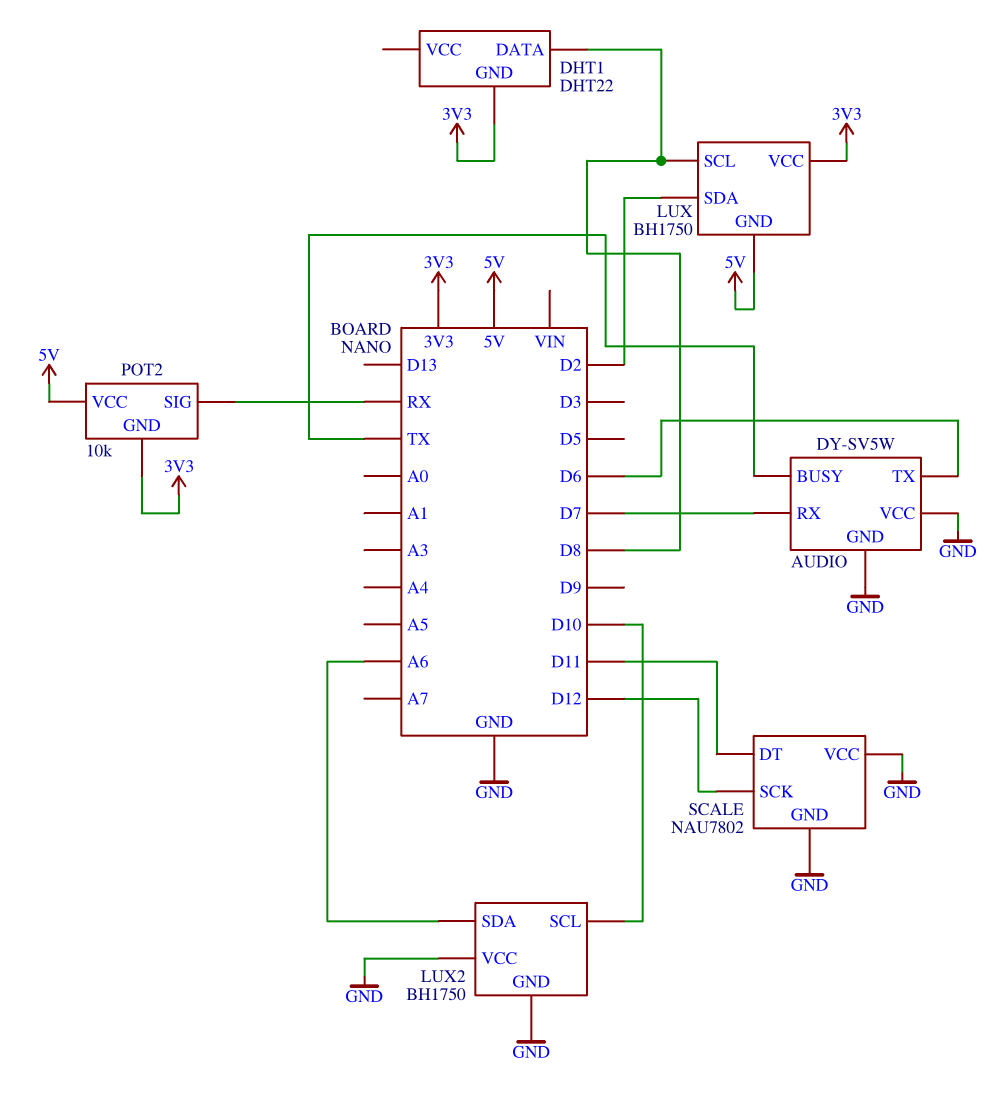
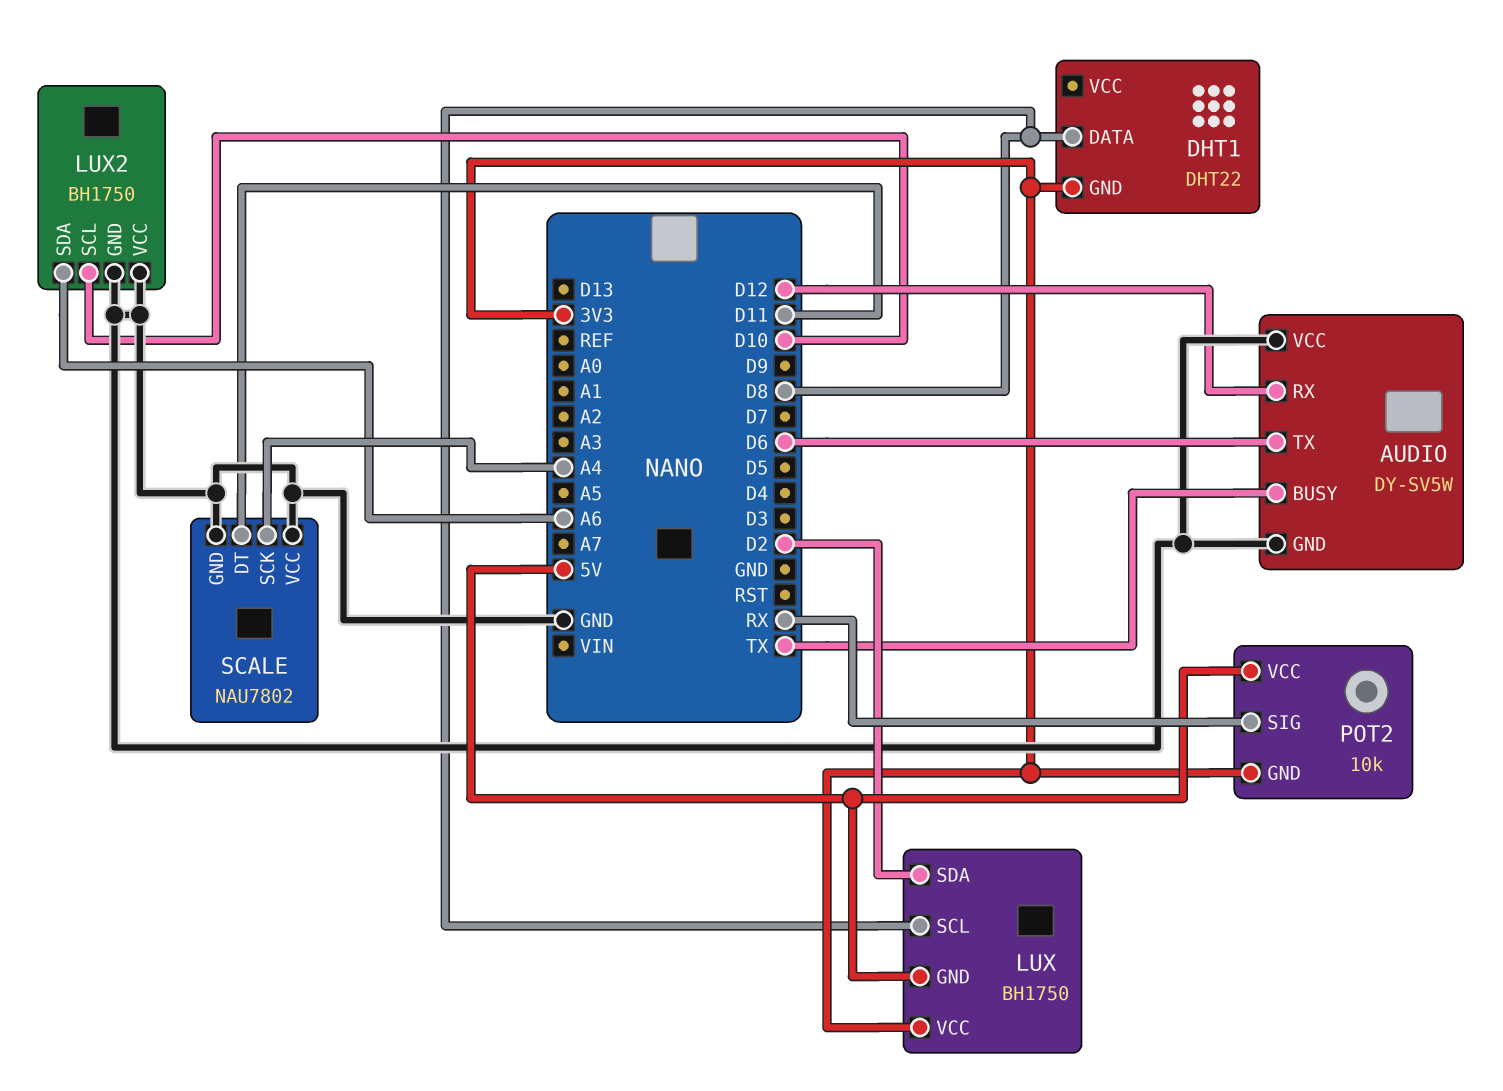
AUDIO pin RX: D7 -> D12
SCALE pin SCK: D12 -> A4

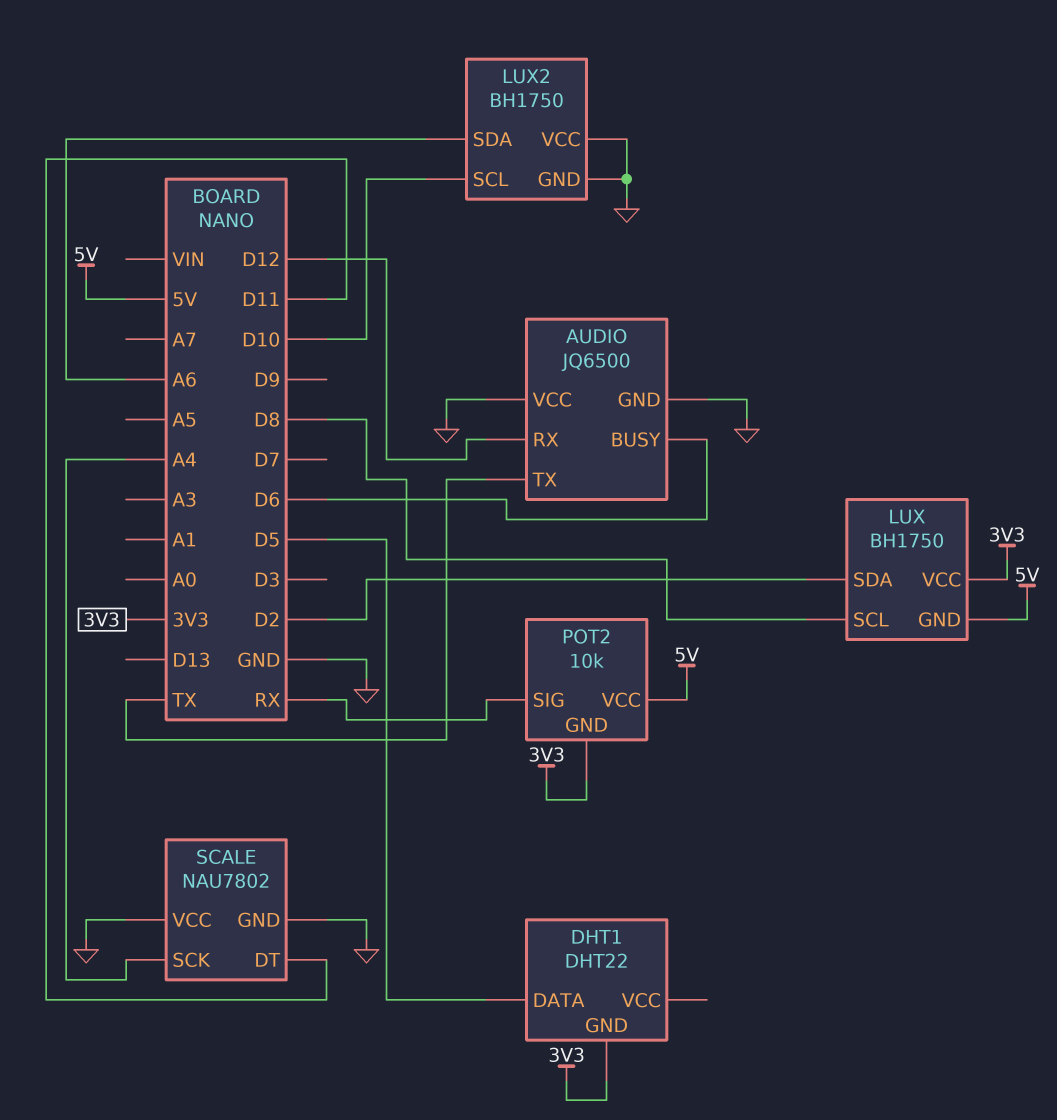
AUDIO: DY-SV5W -> JQ6500
AUDIO pin BUSY: TX -> D6
AUDIO pin TX: D6 -> TX
DHT1 pin DATA: D8 -> D5

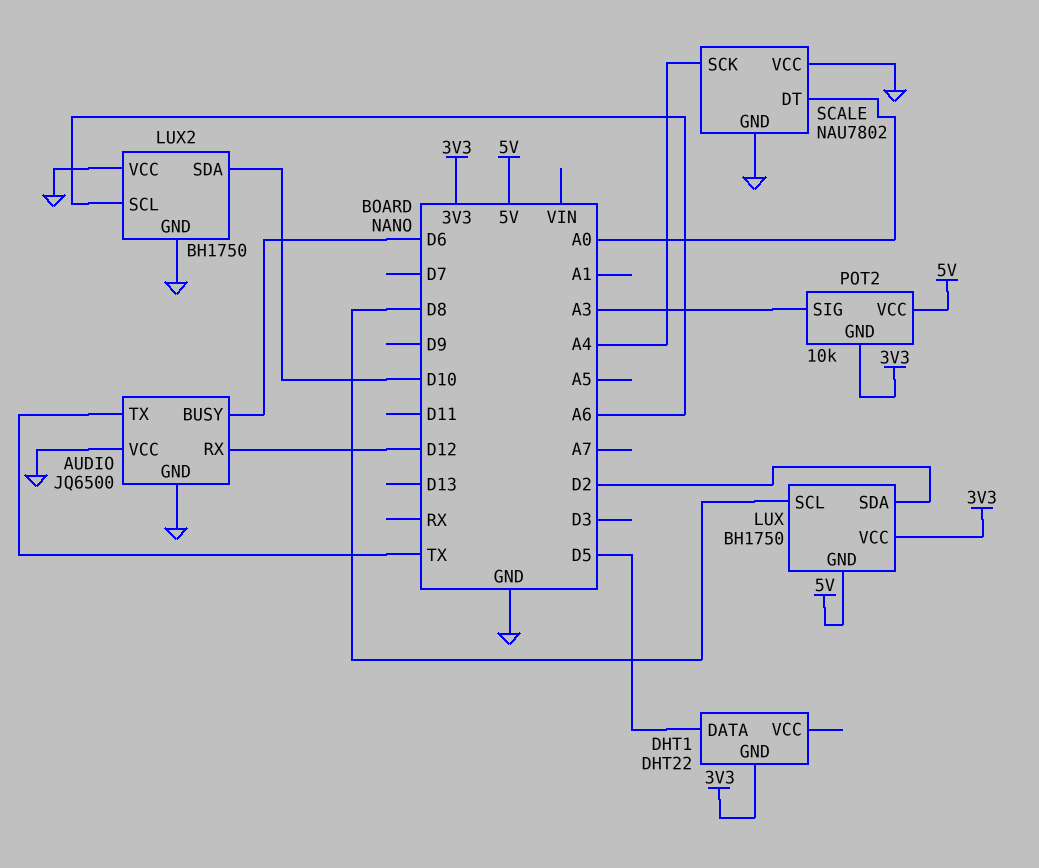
LUX2 pin SCL: D10 -> A6
LUX2 pin SDA: A6 -> D10
POT2 pin SIG: RX -> A3
SCALE pin DT: D11 -> A0

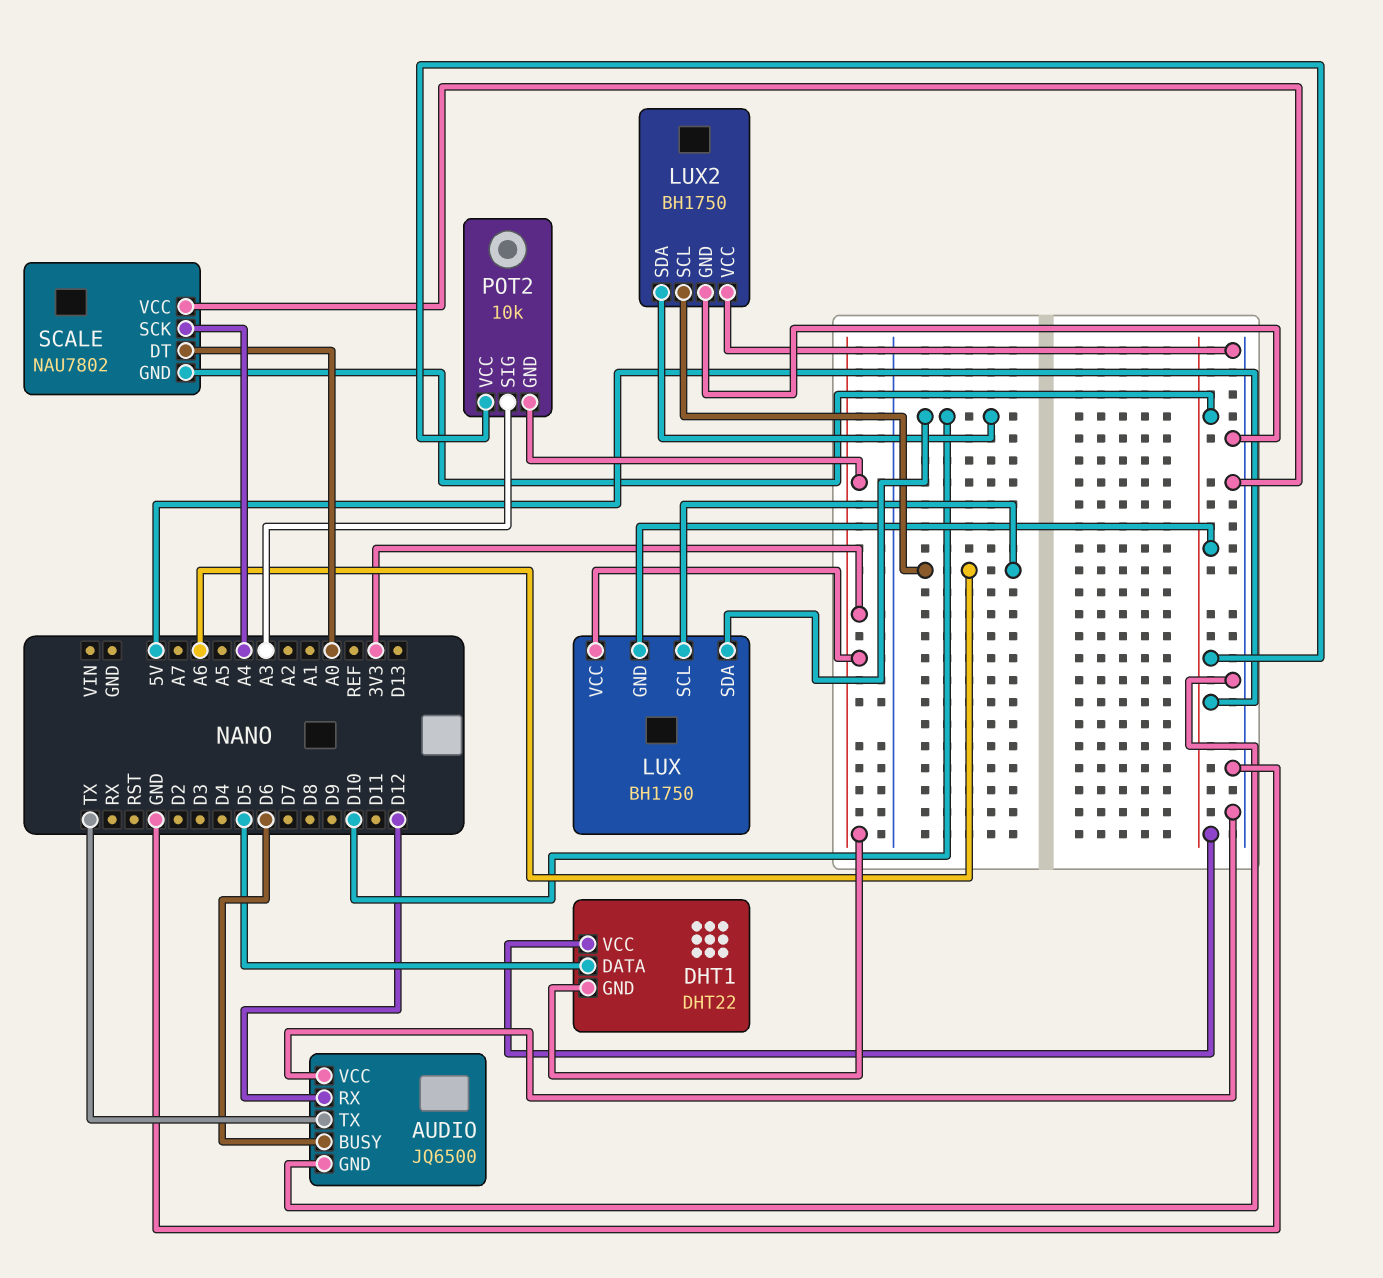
DHT1 pin VCC: none -> 5V
LUX pin SCL: D8 -> A6
LUX pin SDA: D2 -> D10
SCALE pin GND: GND -> 5V

